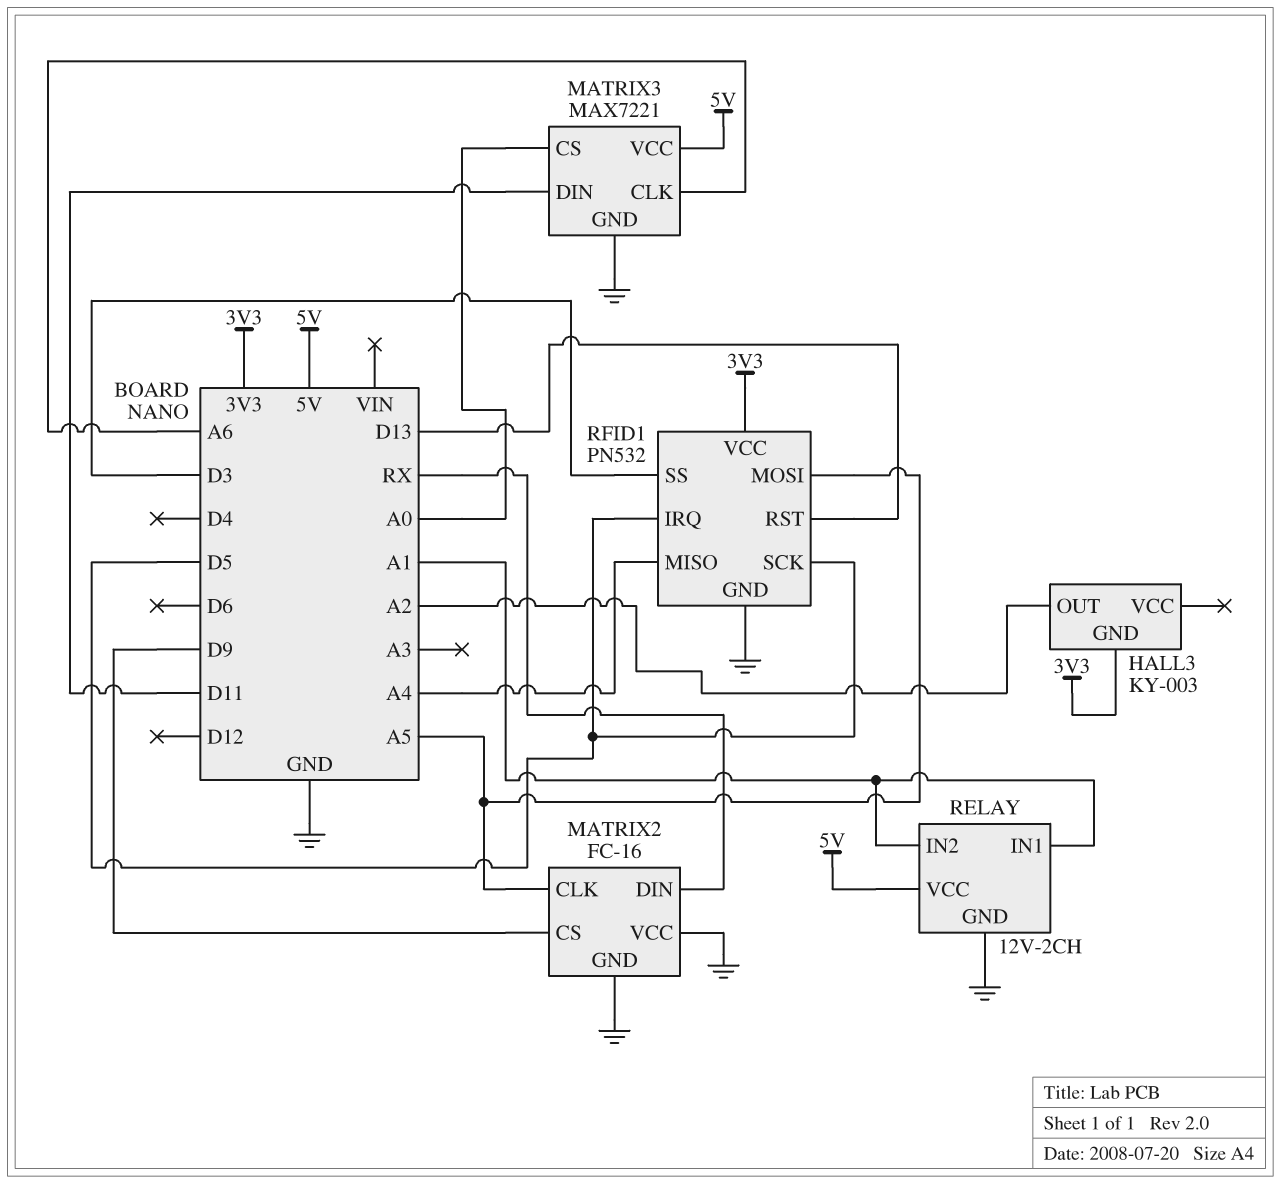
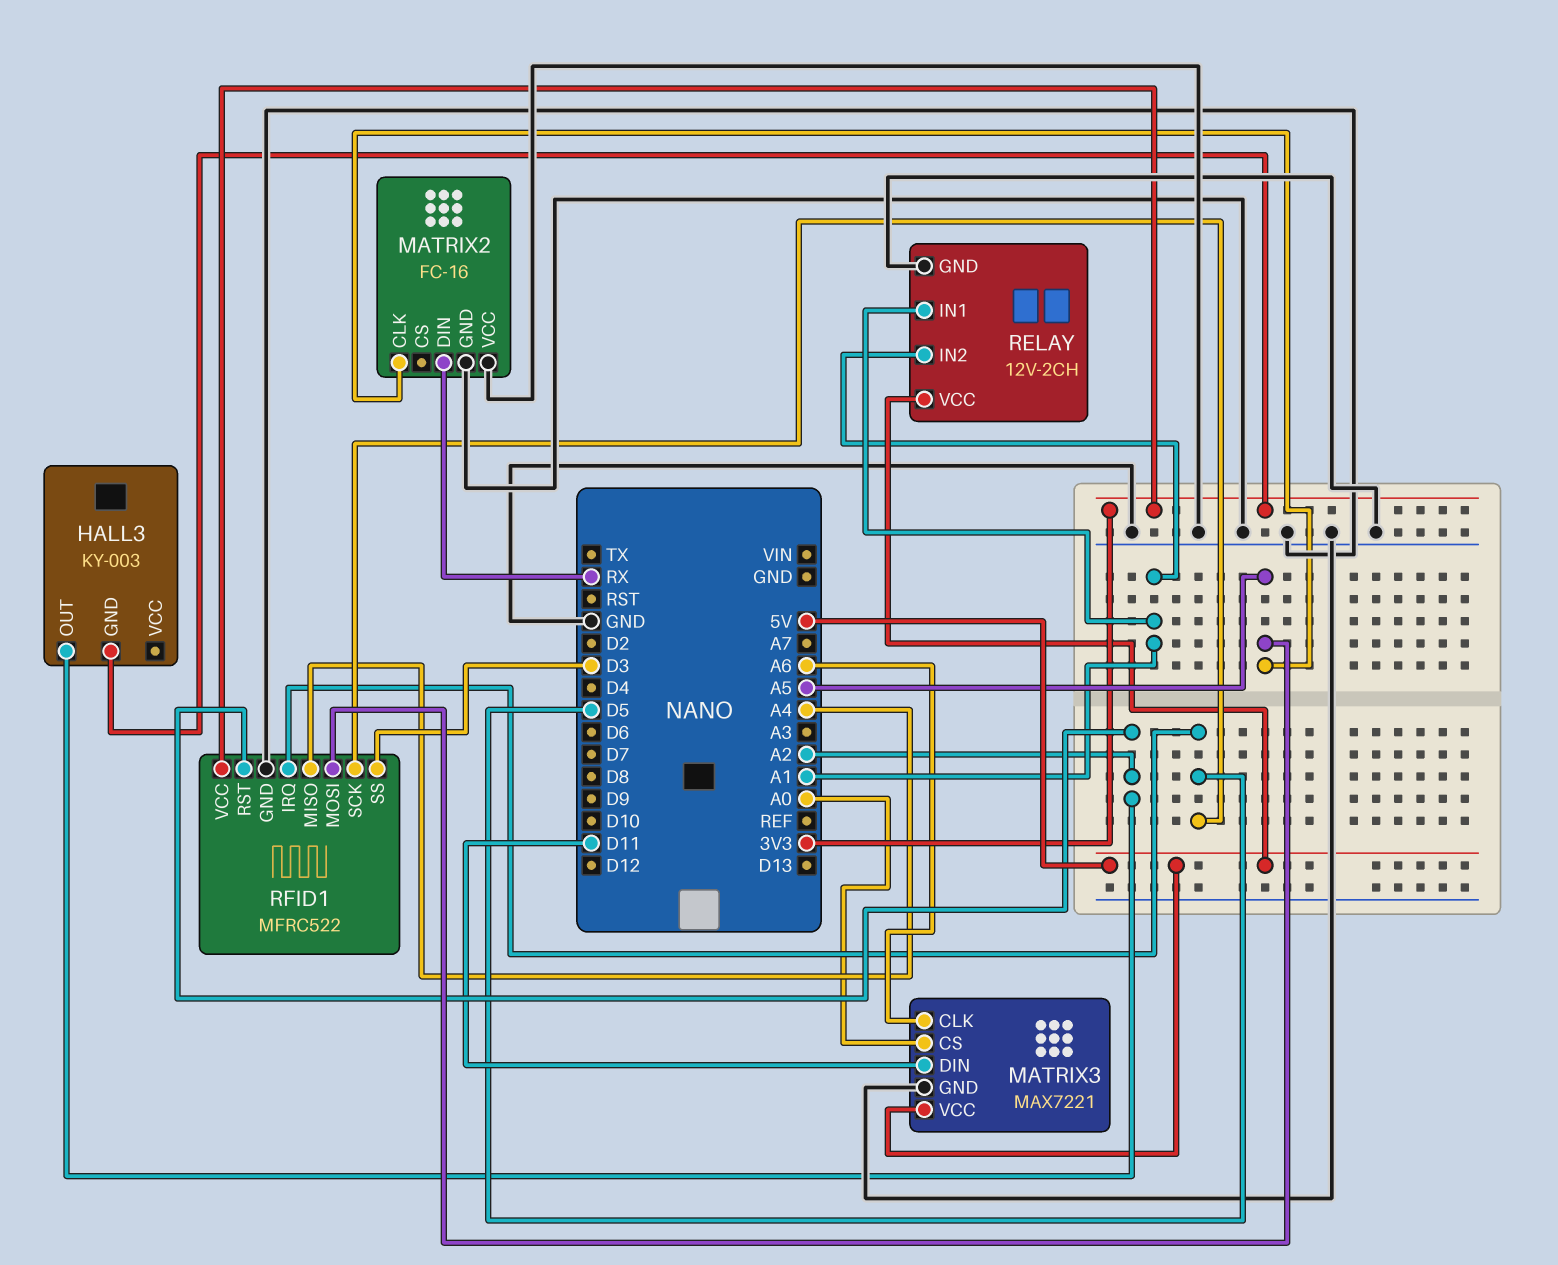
MATRIX2 pin CS: D9 -> none
RFID1: PN532 -> MFRC522
RFID1 pin RST: D13 -> A2

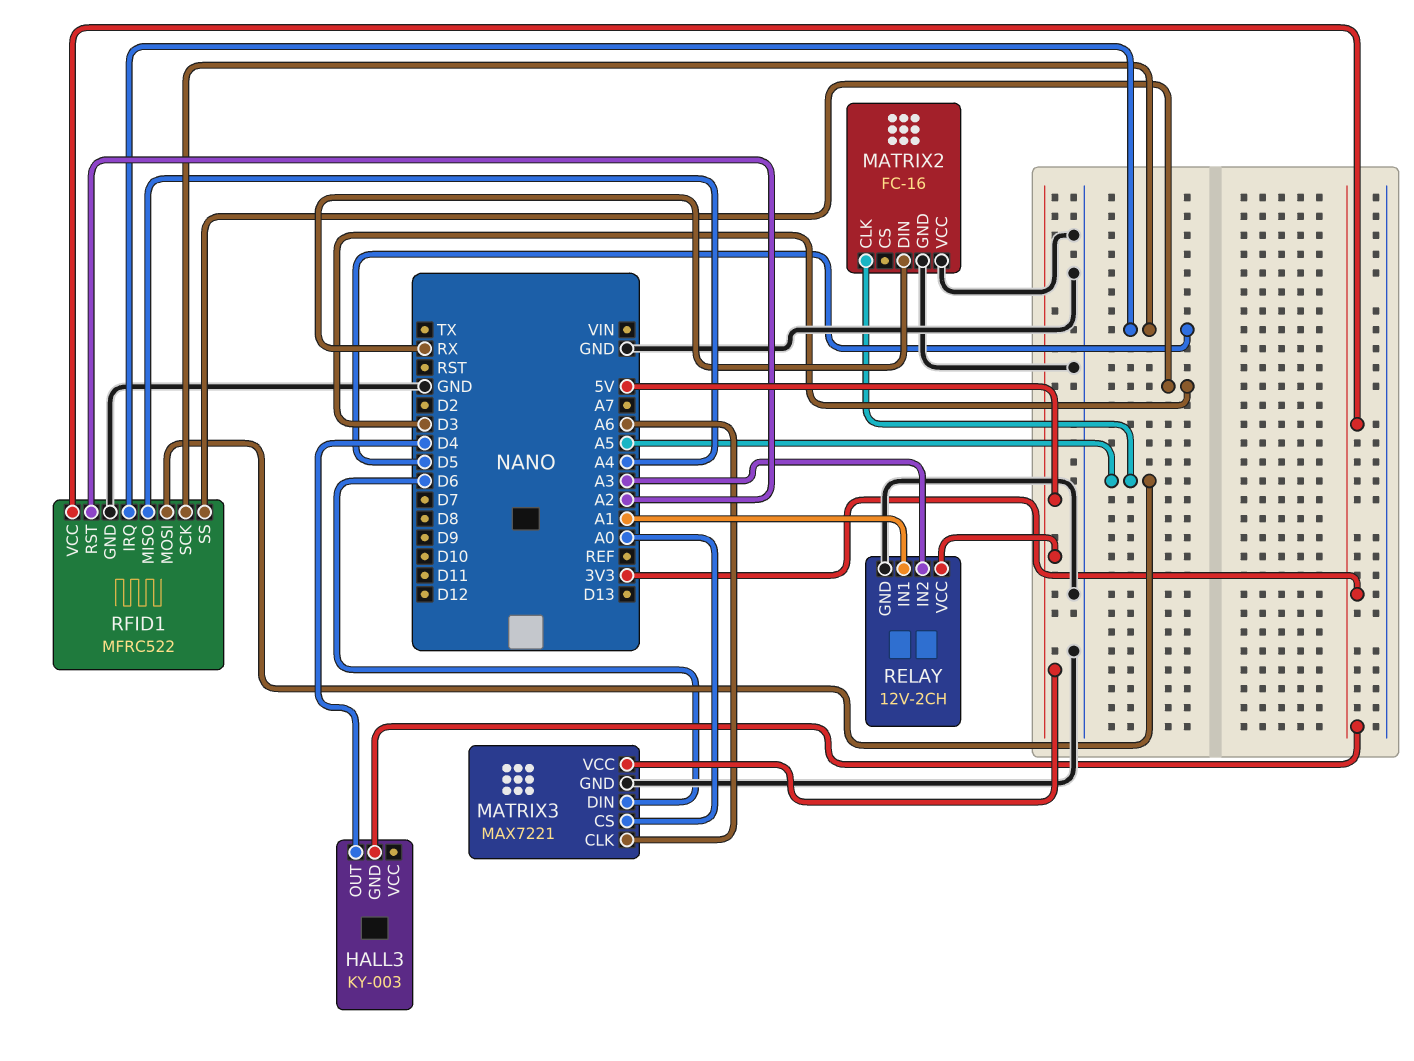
HALL3 pin OUT: A2 -> D4
MATRIX3 pin DIN: D11 -> D6
RELAY pin IN2: A1 -> A3

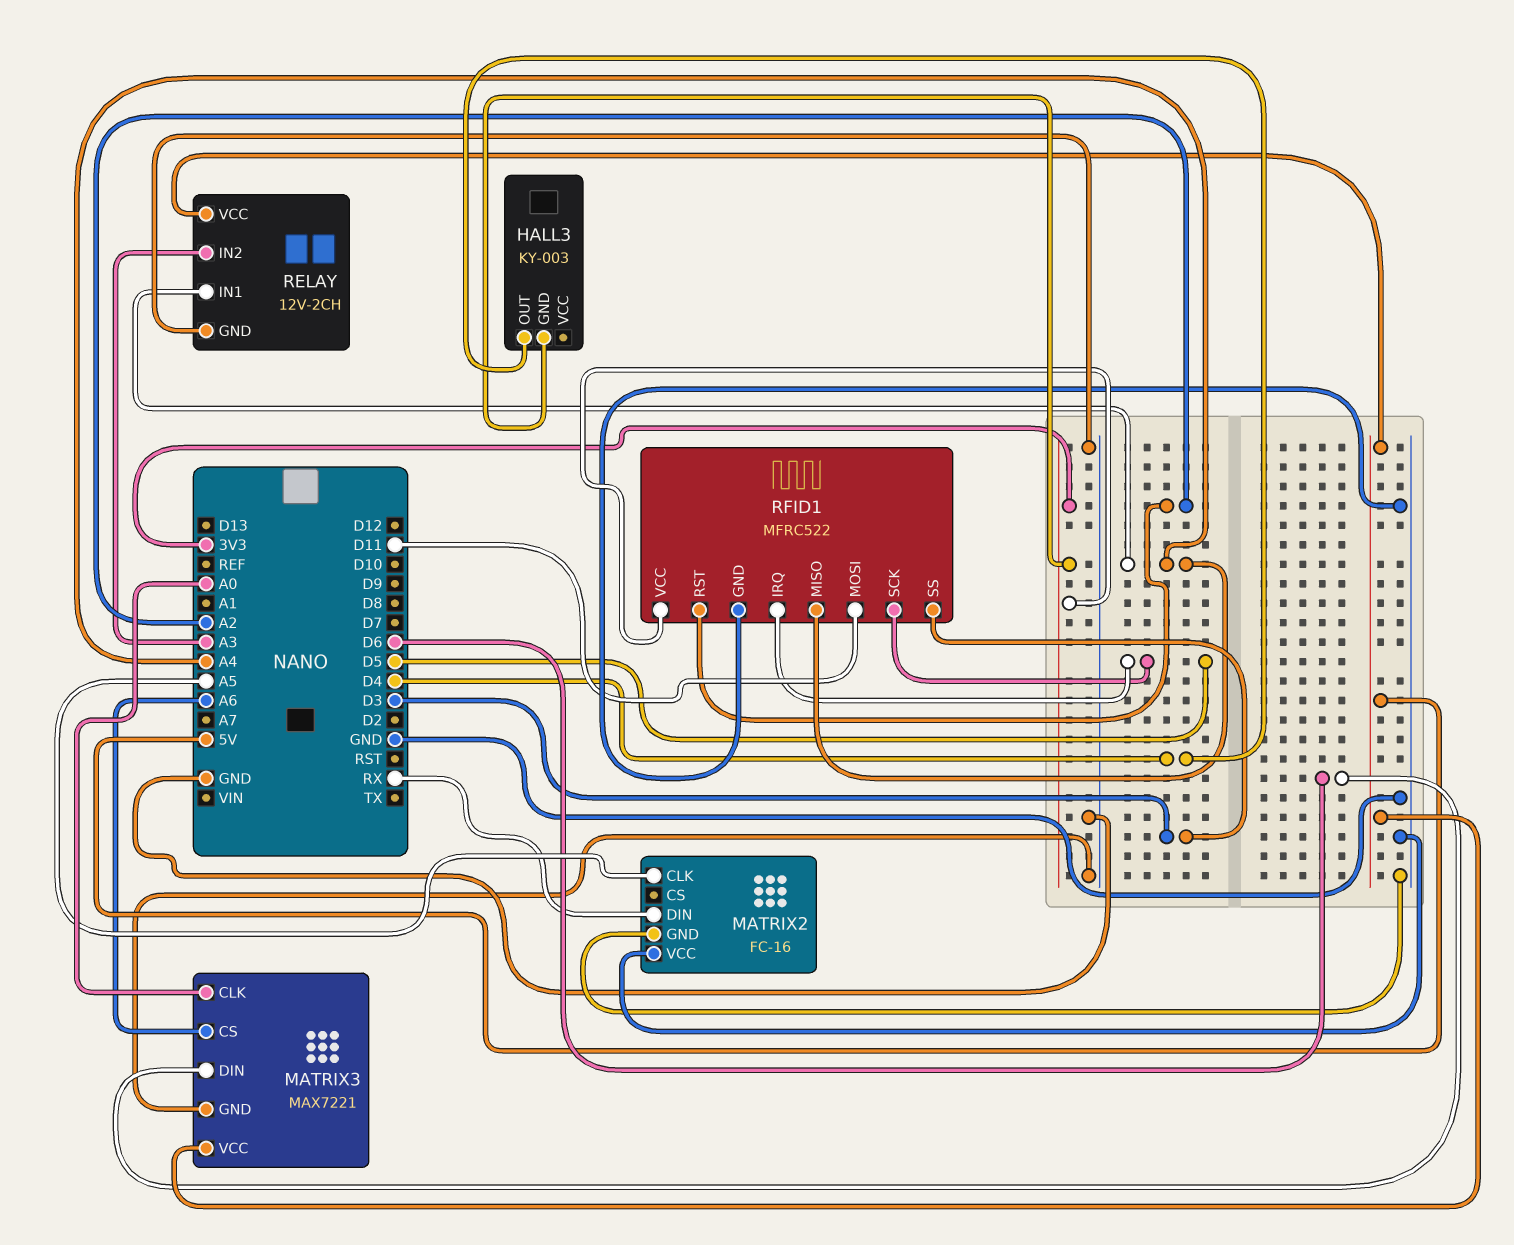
MATRIX3 pin CLK: A6 -> A0
MATRIX3 pin CS: A0 -> A6
RELAY pin IN1: A1 -> A4
RFID1 pin MOSI: A5 -> D11

